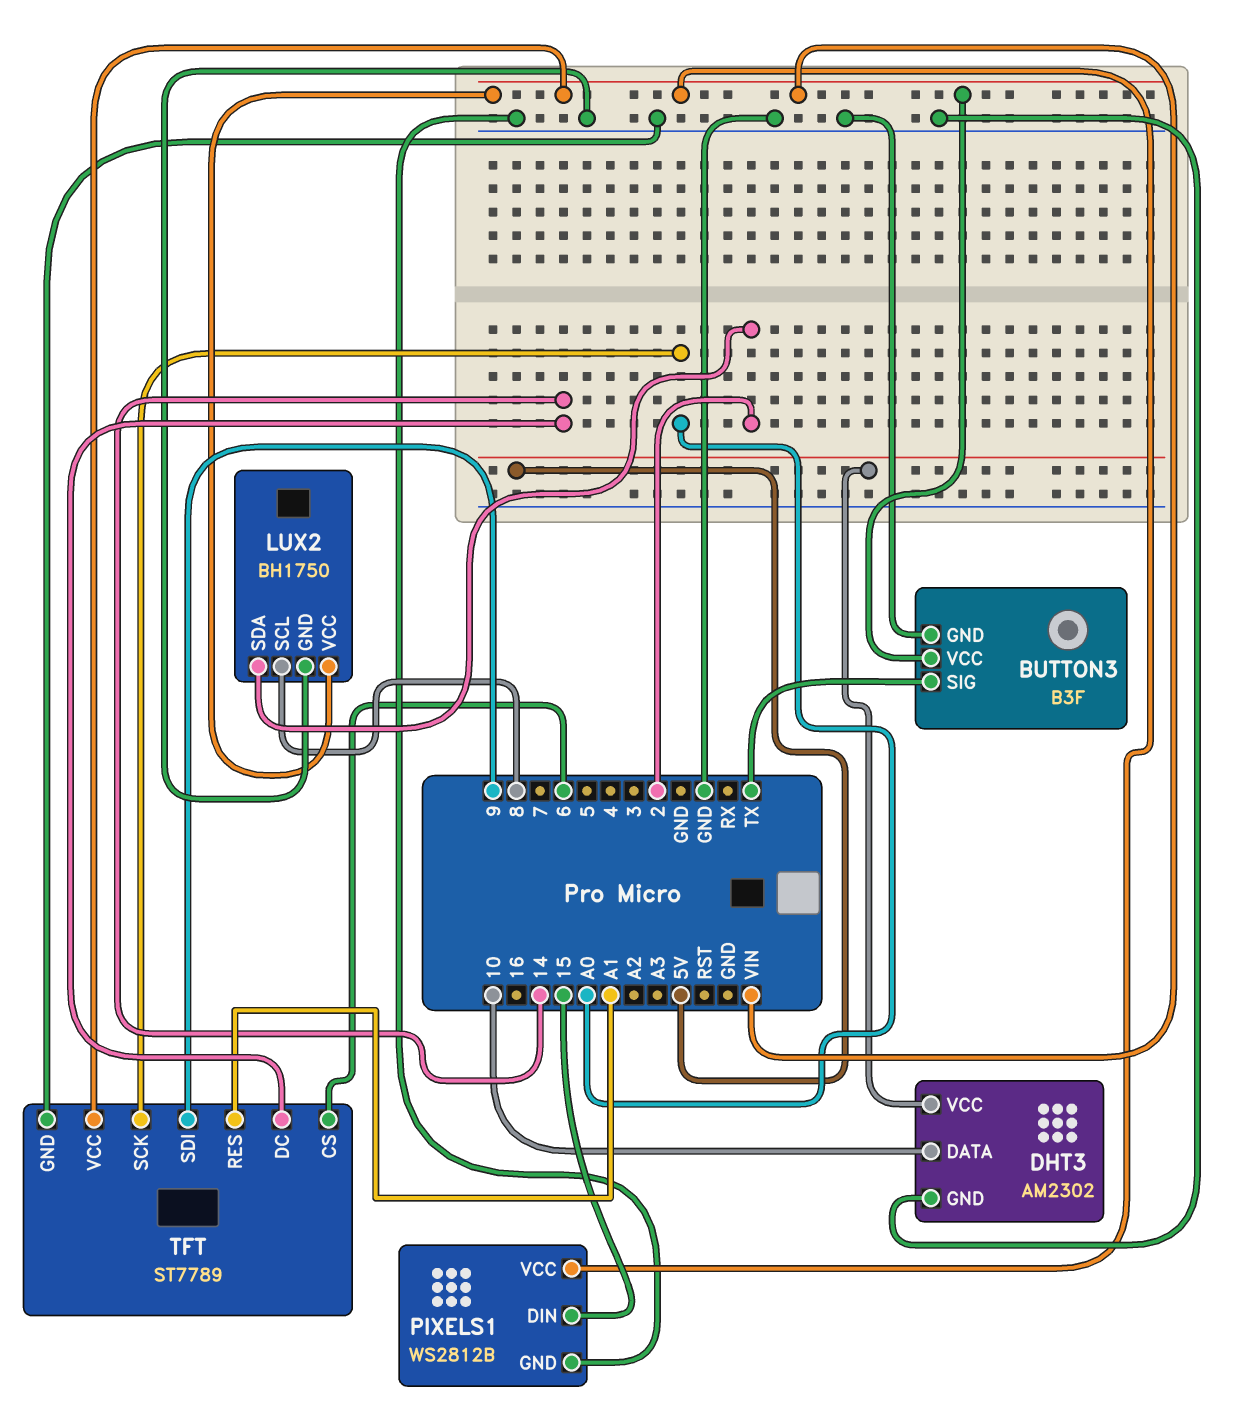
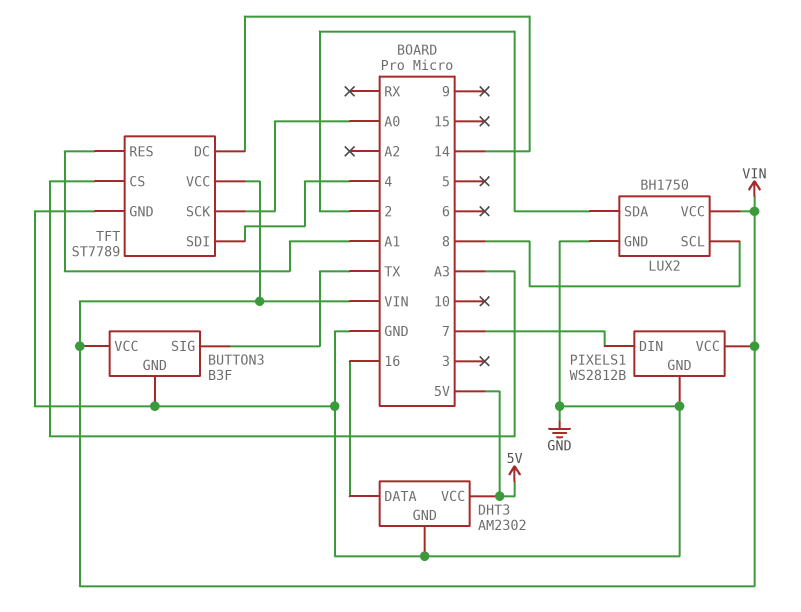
DHT3 pin DATA: 10 -> 16
PIXELS1 pin DIN: 15 -> 7
TFT pin CS: 6 -> A3
TFT pin SDI: 9 -> 4

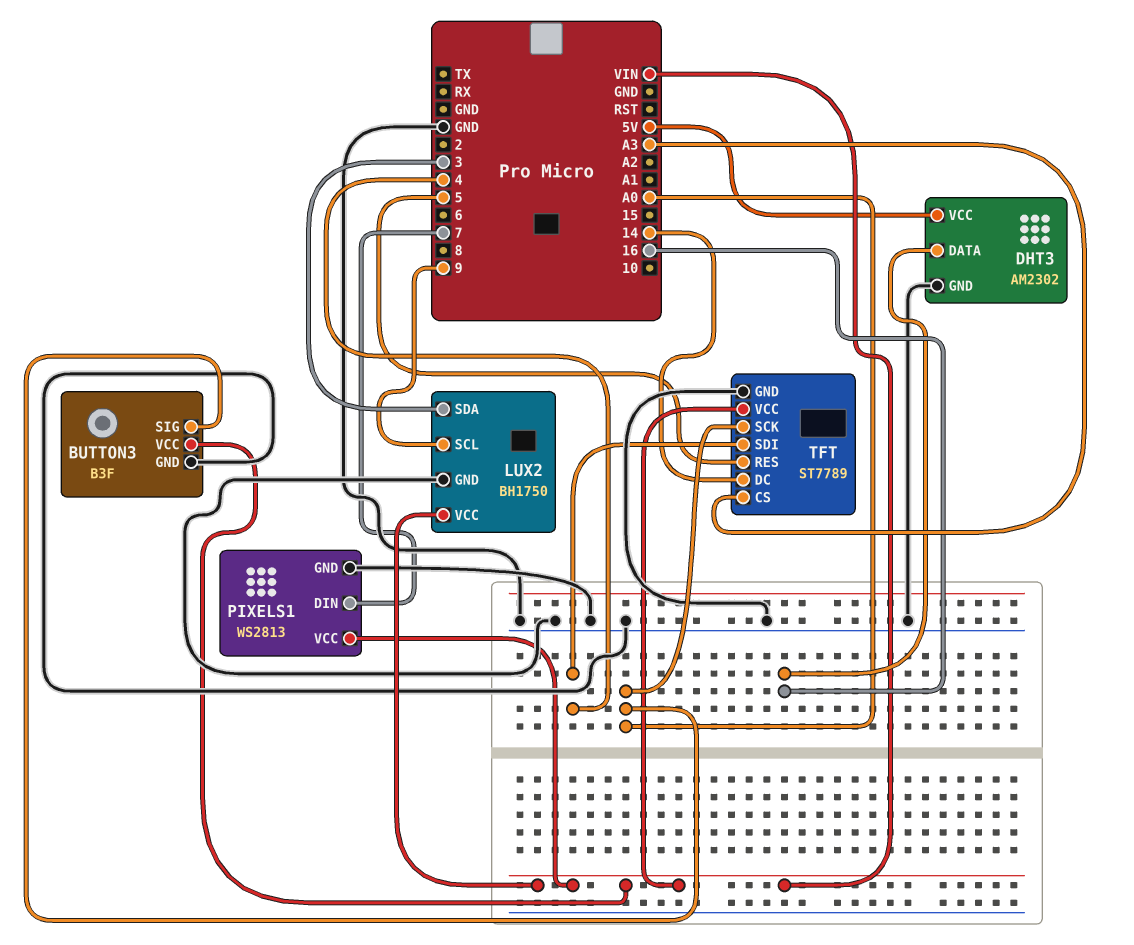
BUTTON3 pin SIG: TX -> A0
LUX2 pin SCL: 8 -> 9
LUX2 pin SDA: 2 -> 3
PIXELS1: WS2812B -> WS2813
TFT pin RES: A1 -> 5

